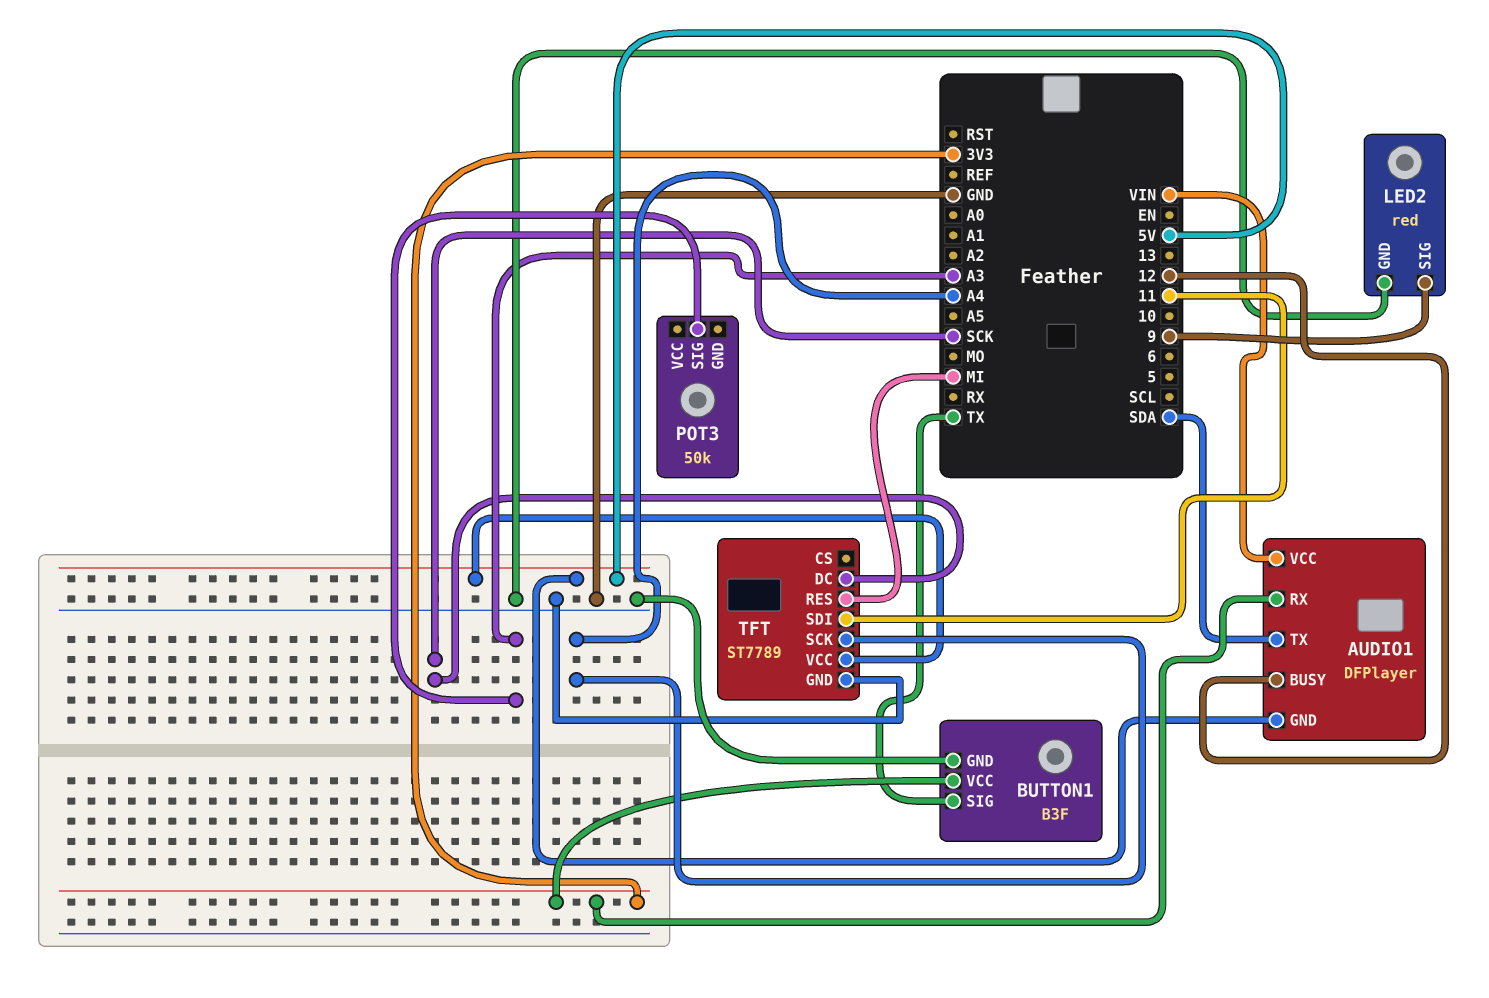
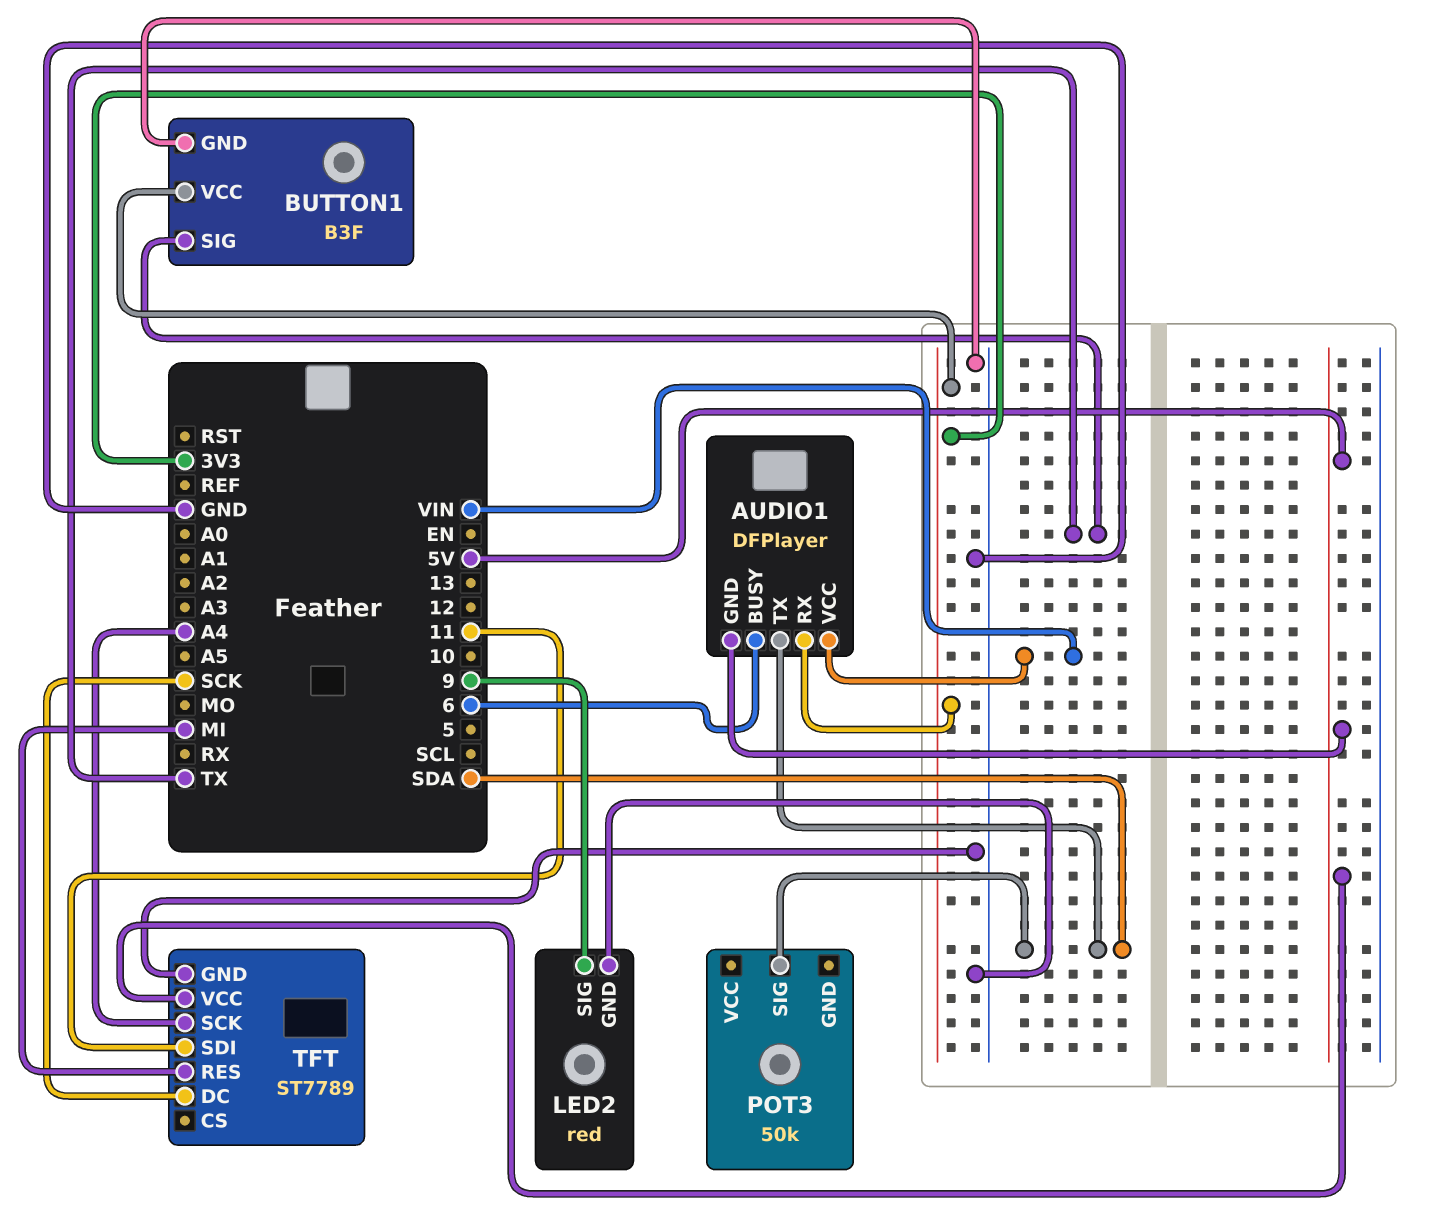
AUDIO1 pin BUSY: 12 -> 6
POT3 pin SIG: A3 -> SDA

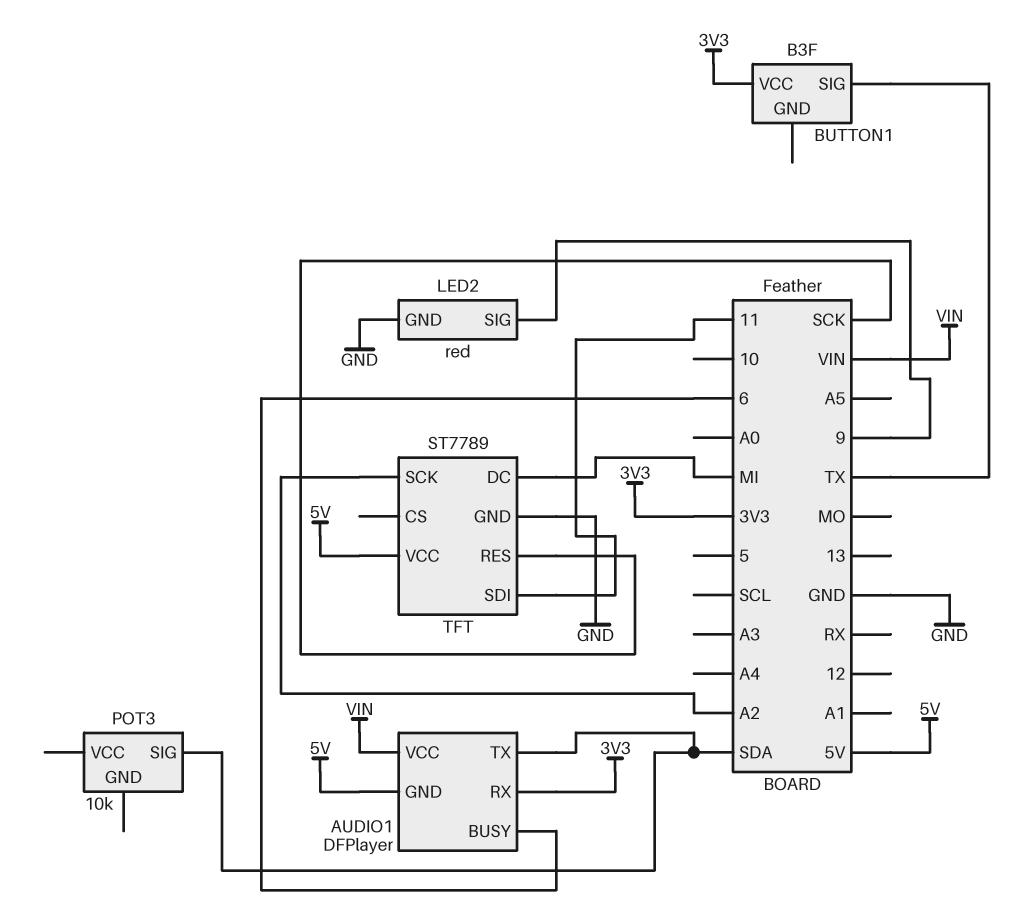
BUTTON1 pin GND: GND -> none
POT3: 50k -> 10k
TFT pin DC: SCK -> MI
TFT pin RES: MI -> SCK
TFT pin SCK: A4 -> A2

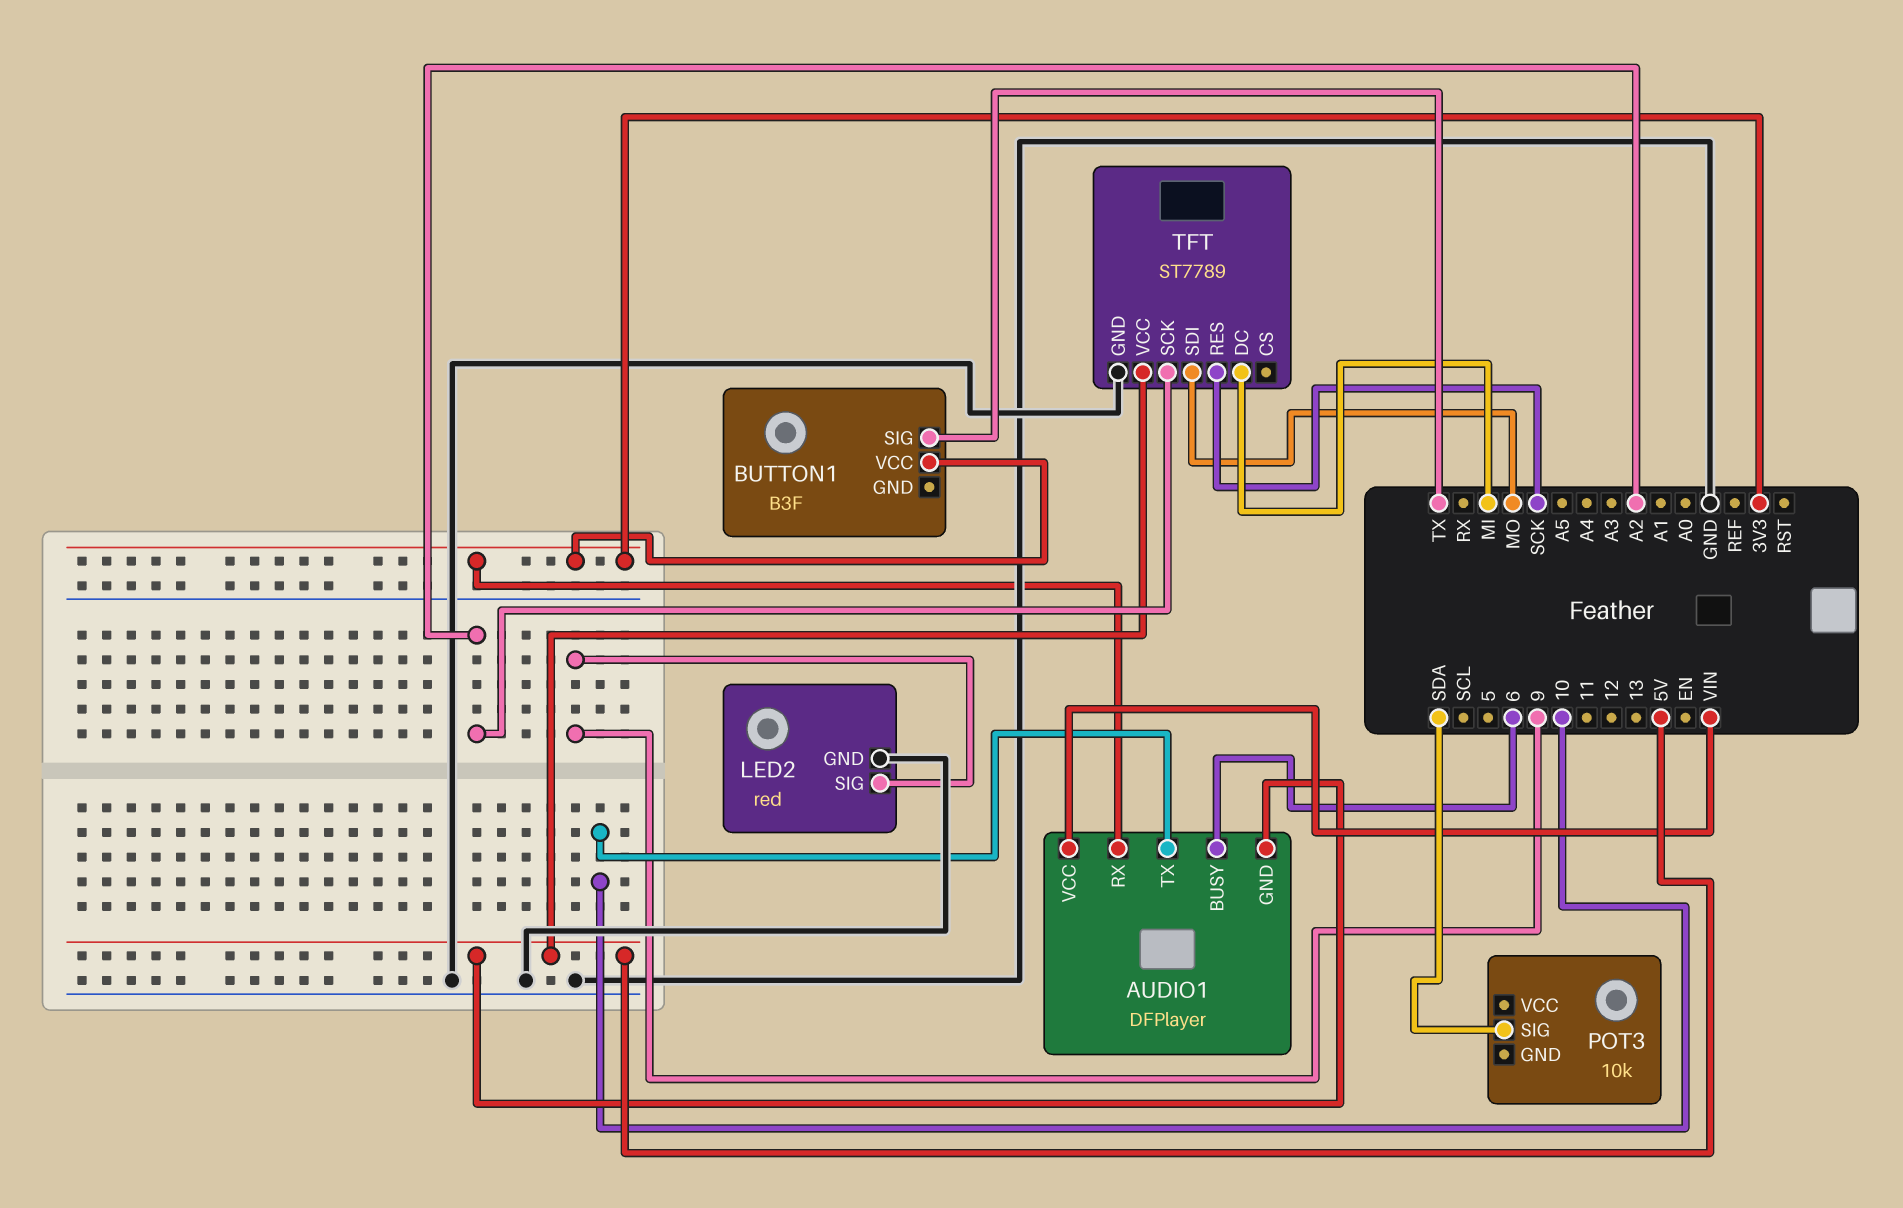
AUDIO1 pin TX: SDA -> 10
TFT pin SDI: 11 -> MO

